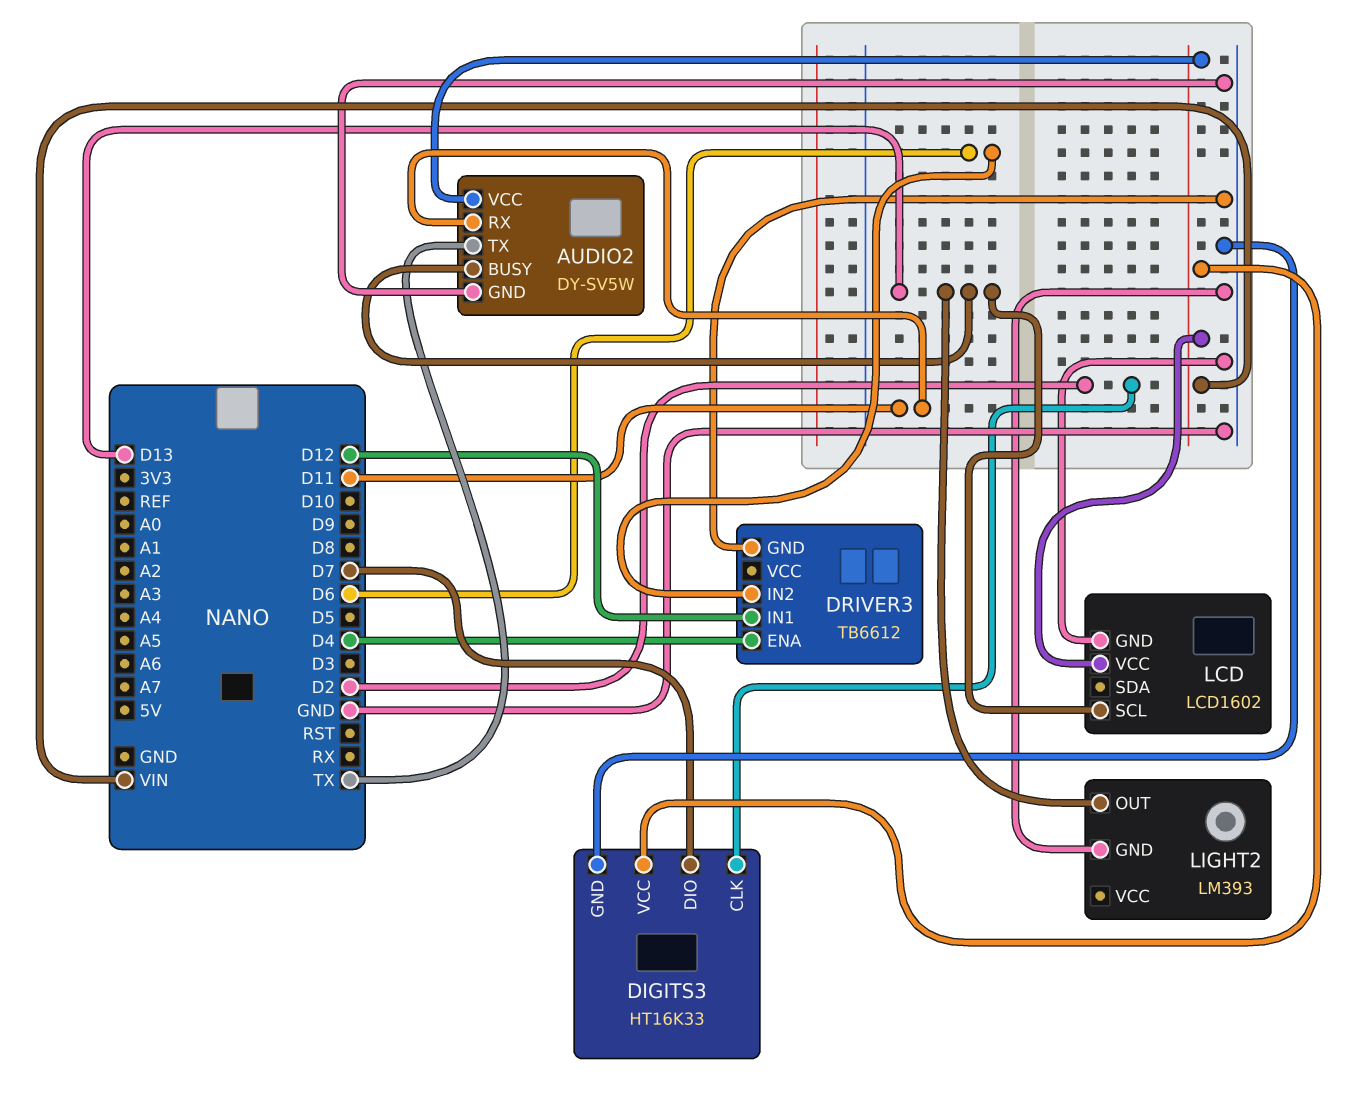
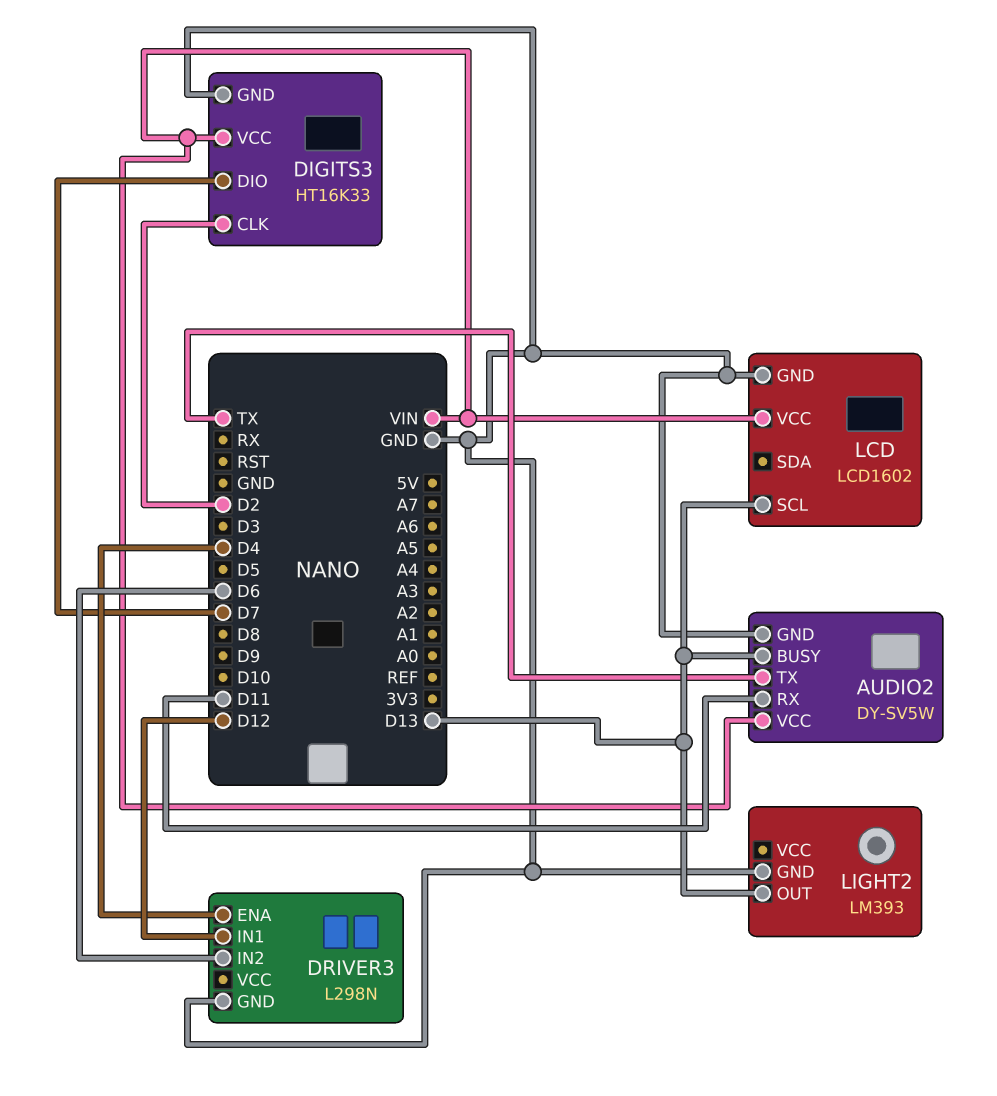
DRIVER3: TB6612 -> L298N

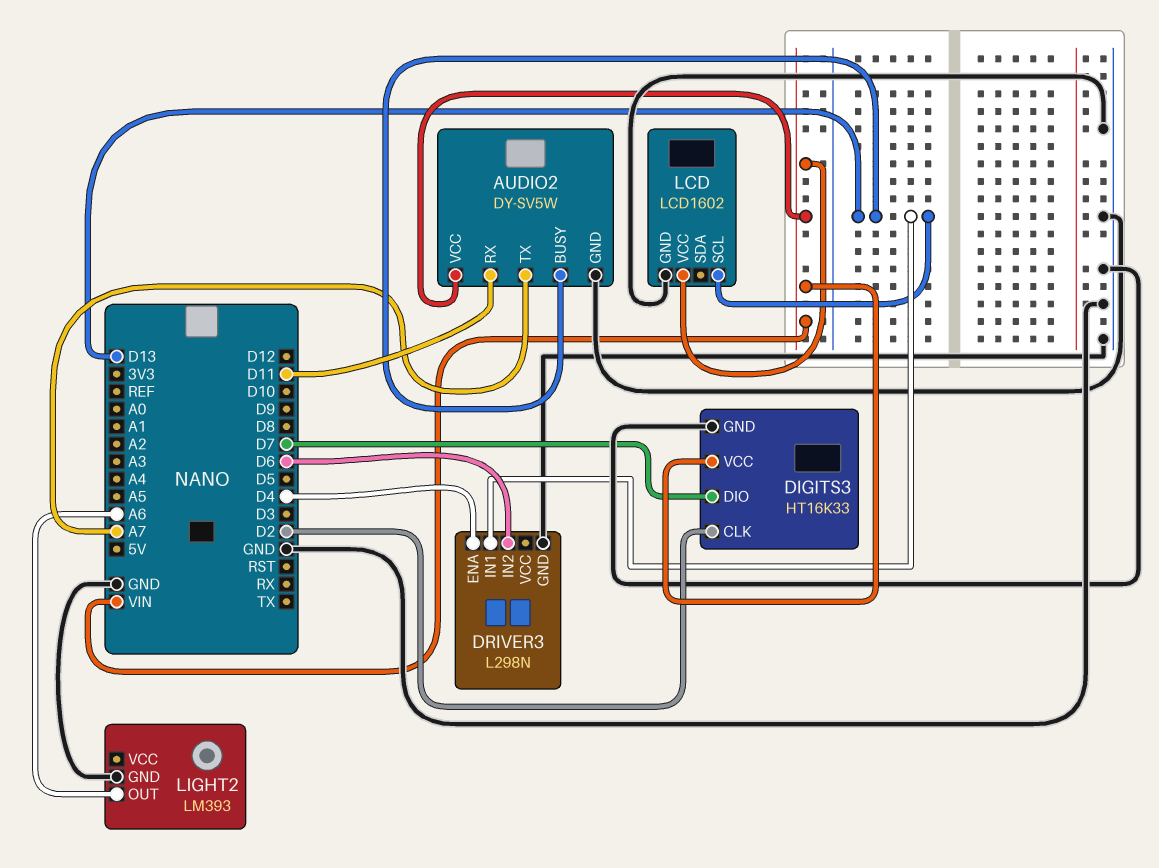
AUDIO2 pin TX: TX -> A7
DRIVER3 pin IN1: D12 -> D13
LIGHT2 pin OUT: D13 -> A6

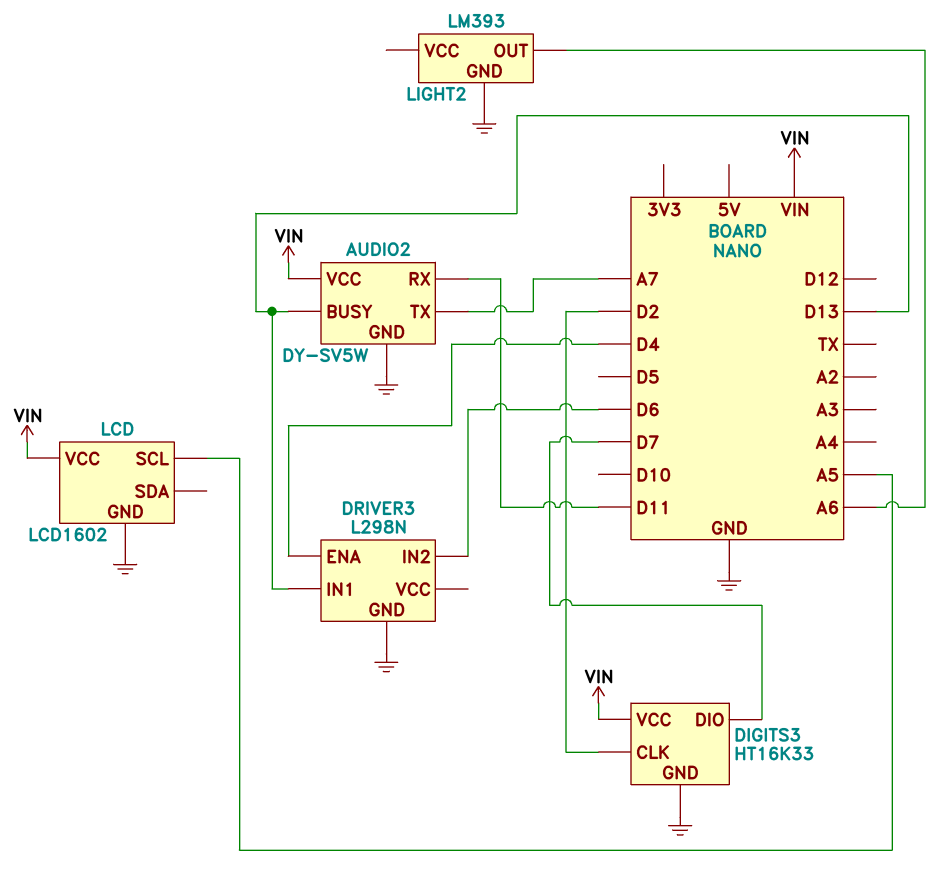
LCD pin SCL: D13 -> A5

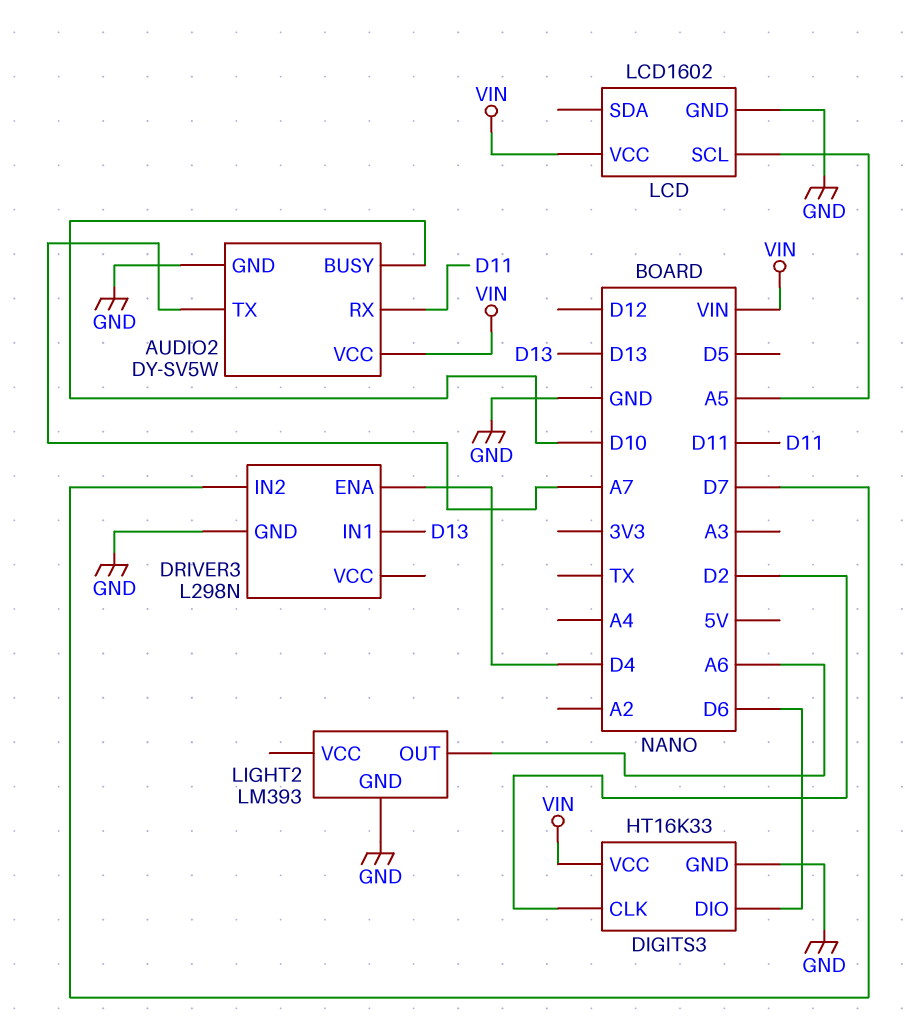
AUDIO2 pin BUSY: D13 -> D10
DIGITS3 pin DIO: D7 -> D6
DRIVER3 pin IN2: D6 -> D7

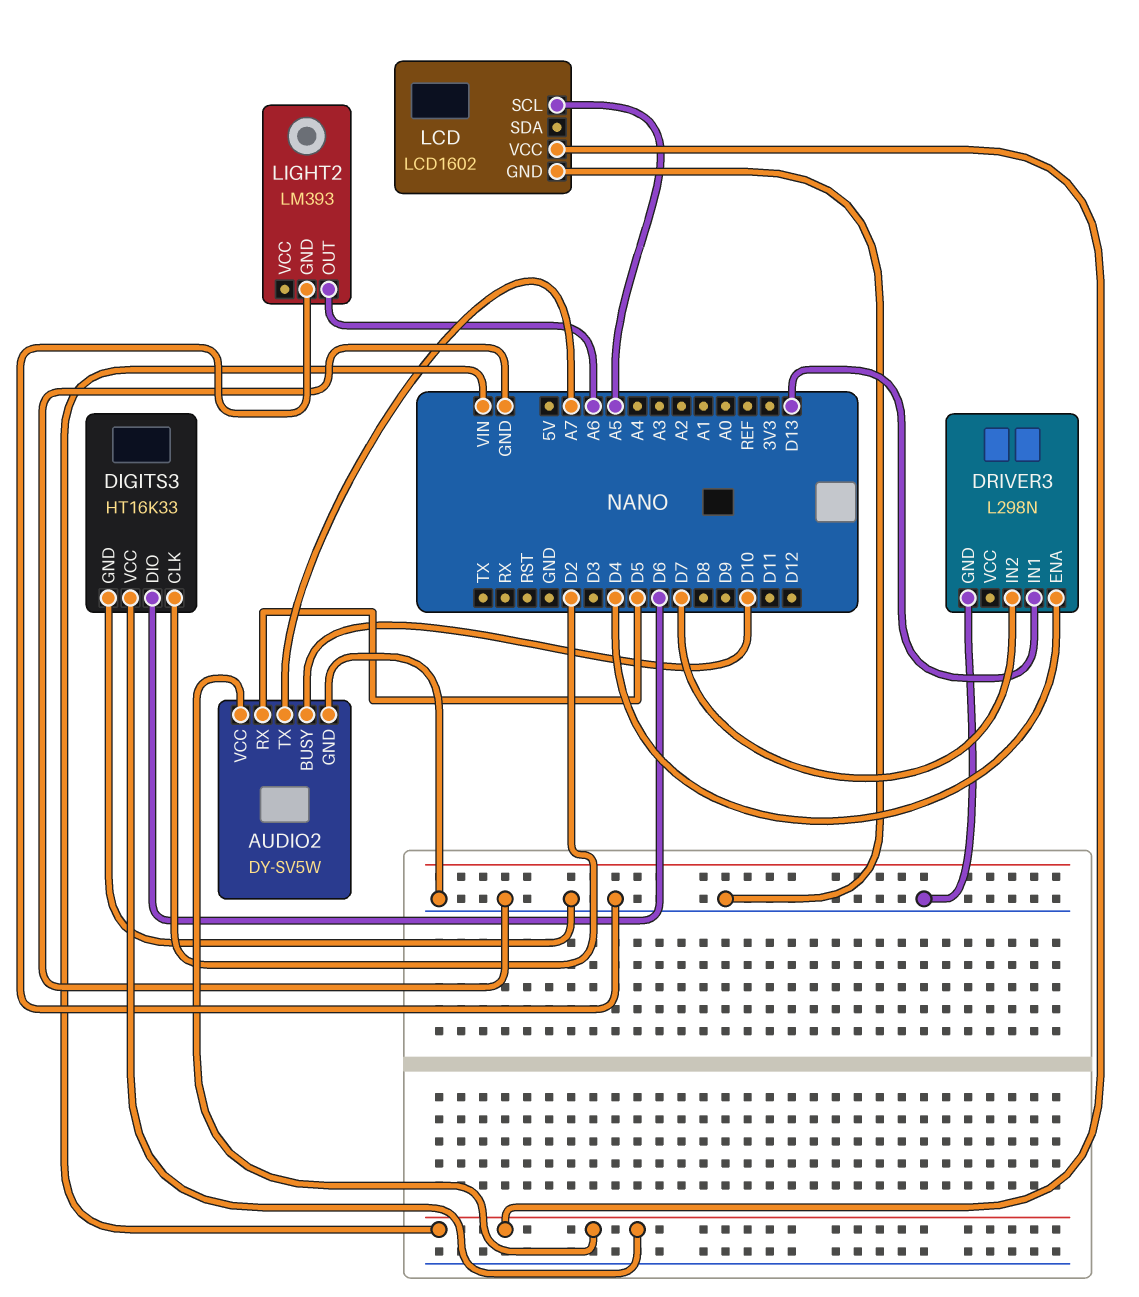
AUDIO2 pin RX: D11 -> D5

